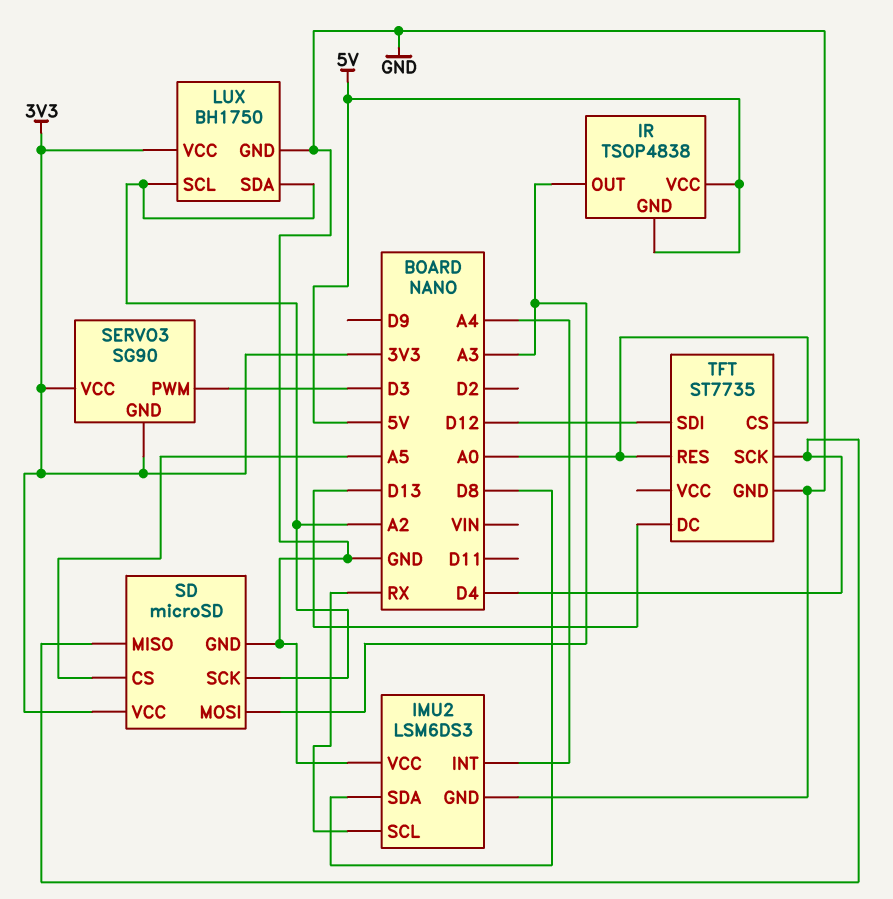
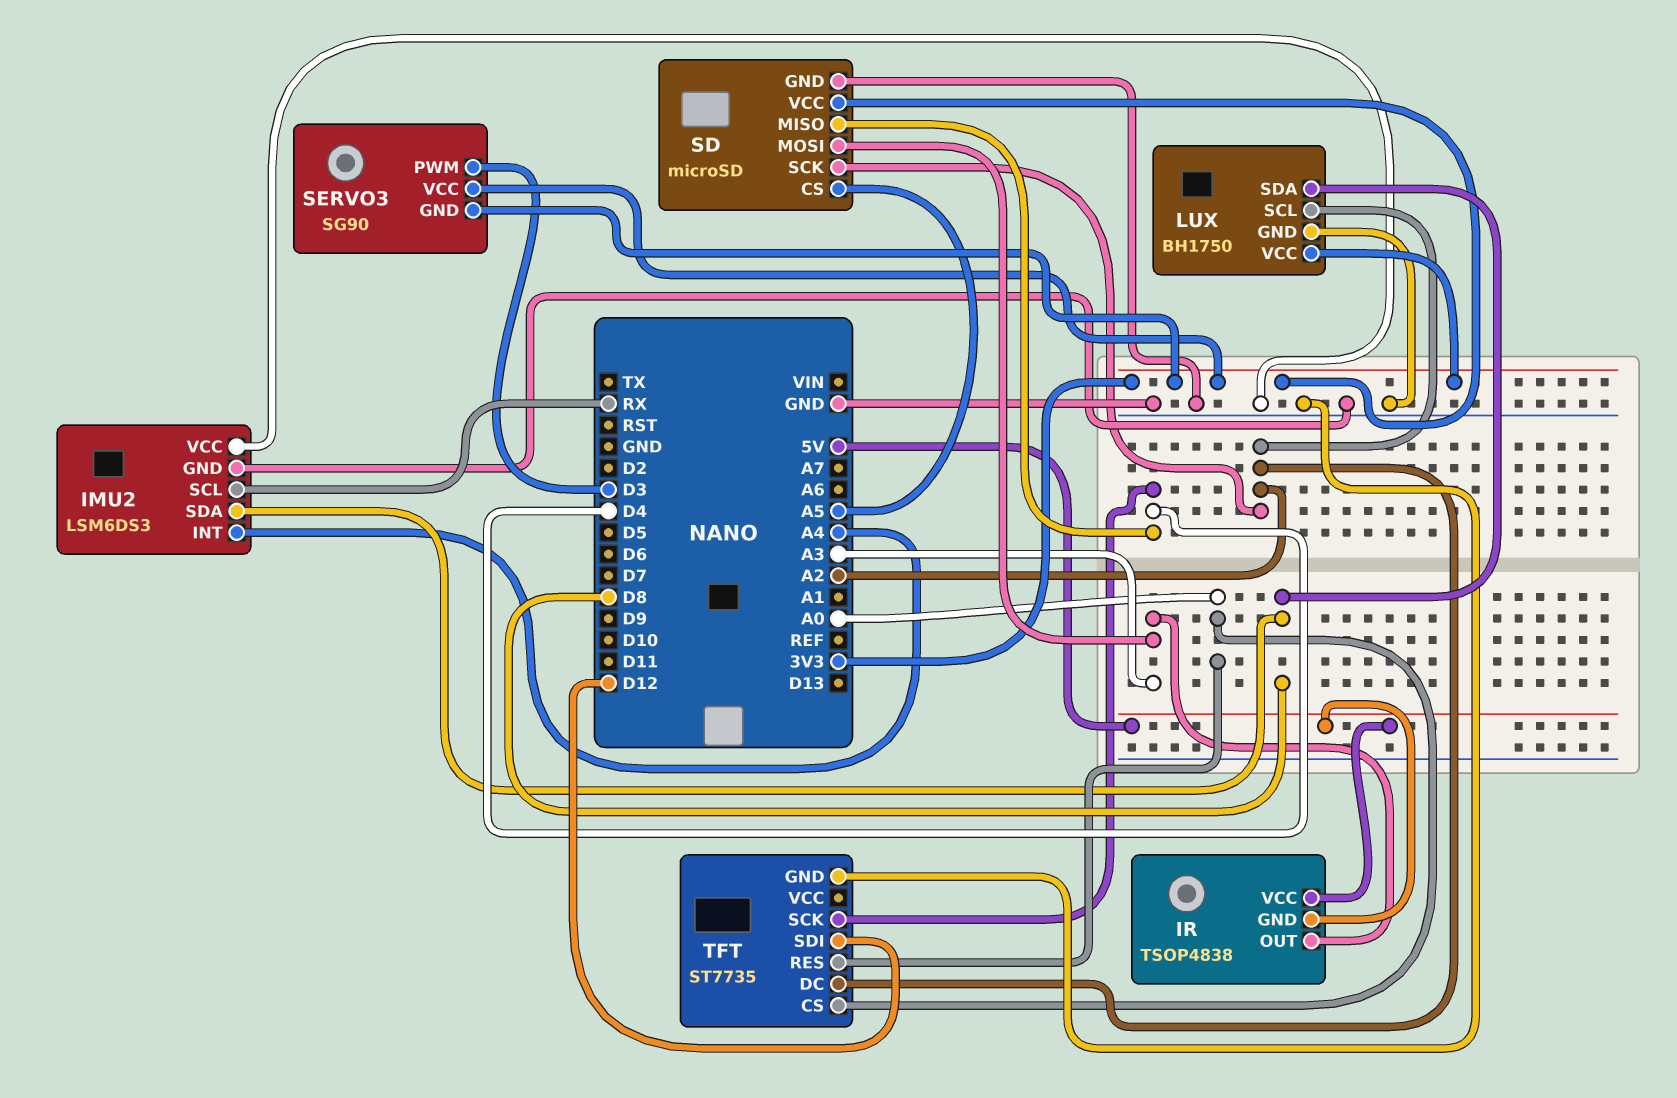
LUX pin SDA: A2 -> D8
TFT pin DC: D13 -> A2

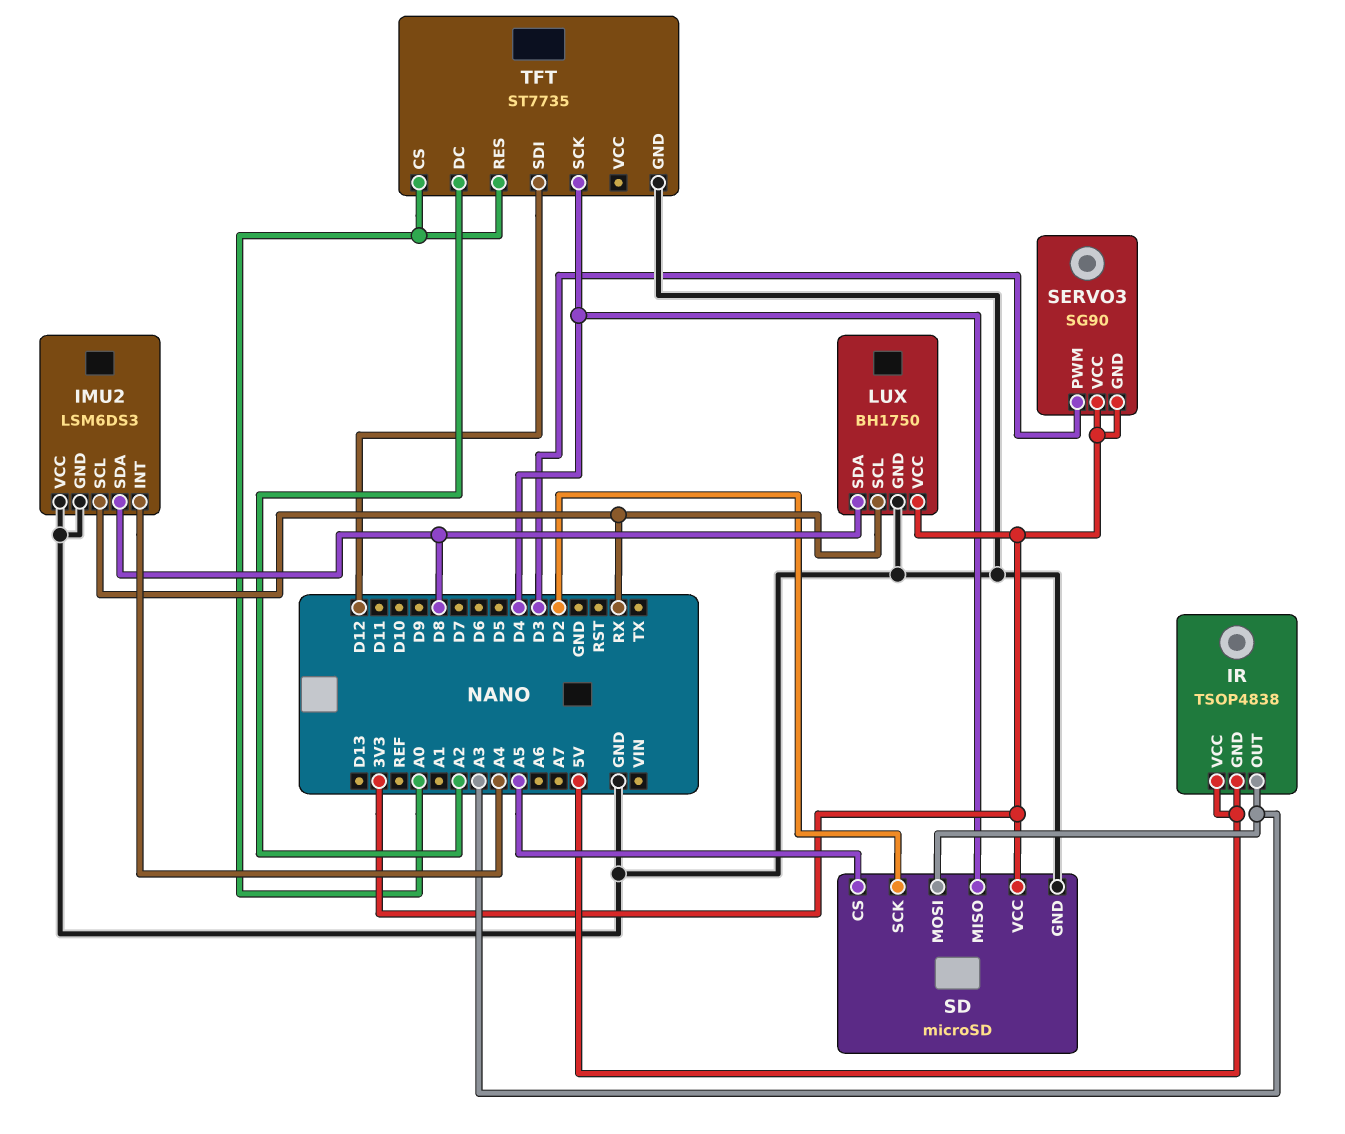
LUX pin SCL: A2 -> RX
SD pin SCK: A2 -> D2

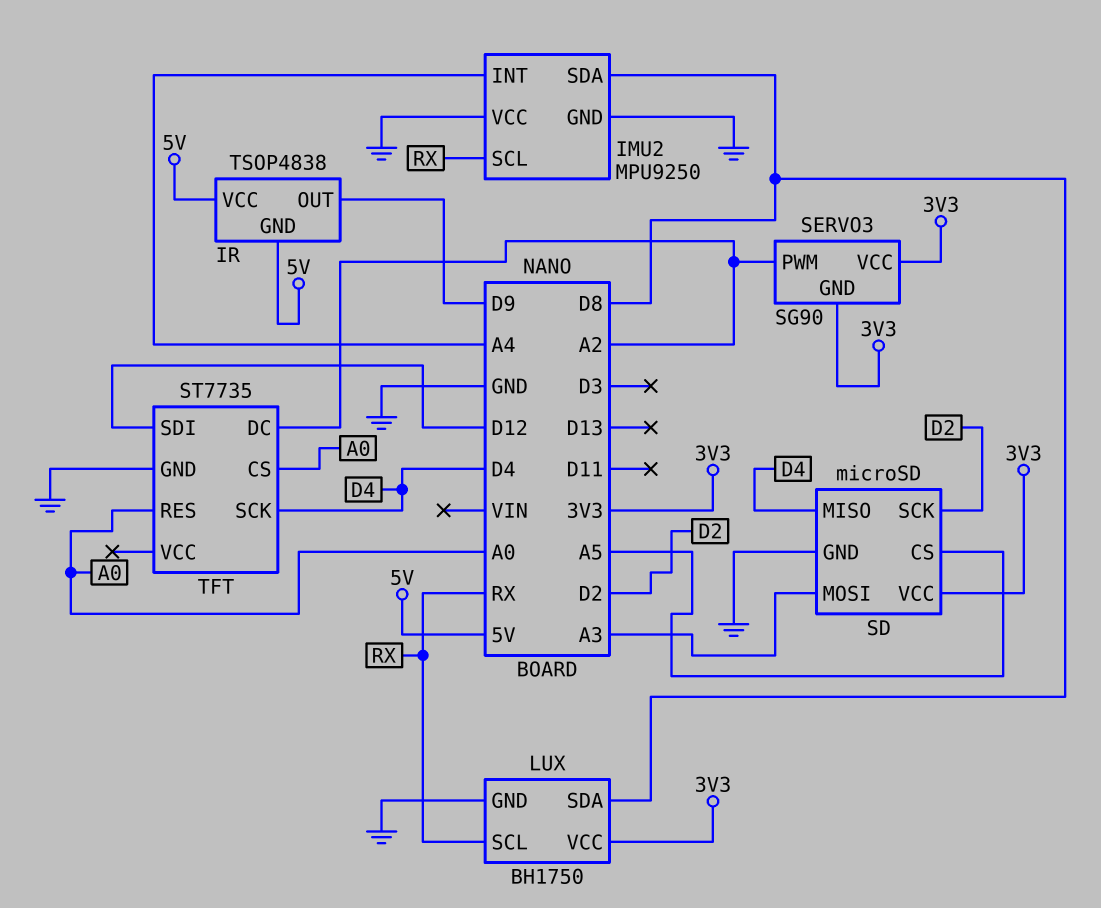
IMU2: LSM6DS3 -> MPU9250
IR pin OUT: A3 -> D9
SERVO3 pin PWM: D3 -> A2

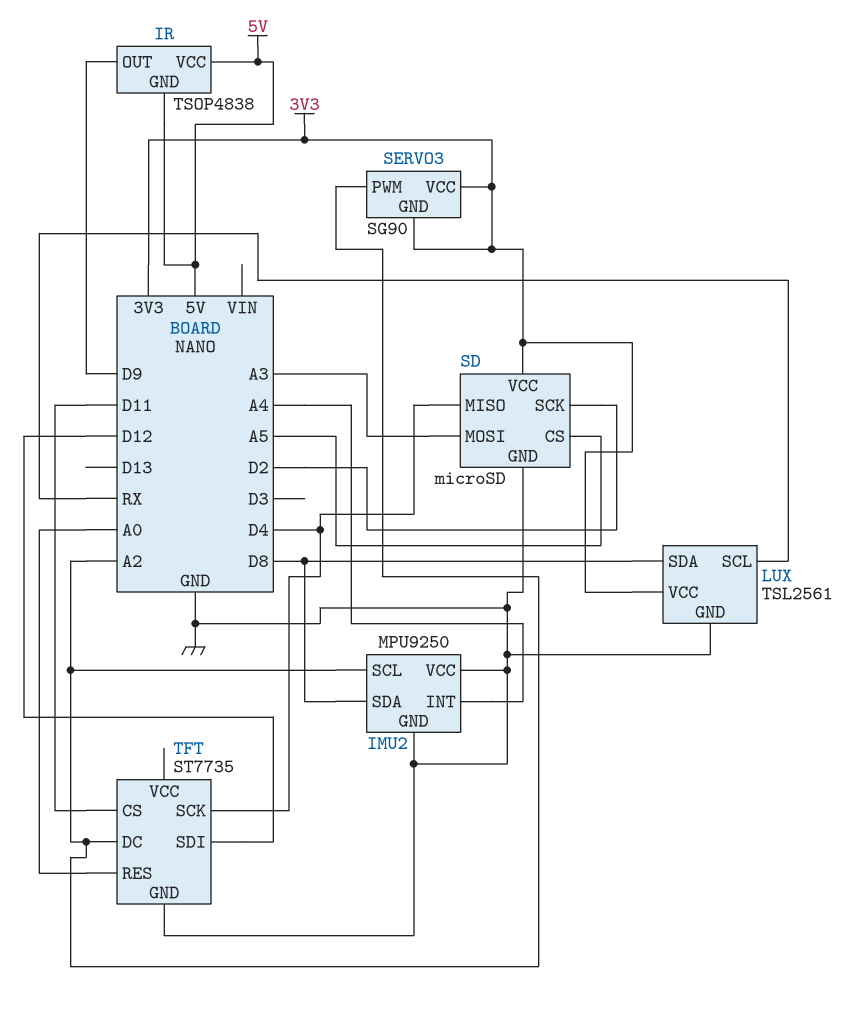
IMU2 pin SCL: RX -> A2
LUX: BH1750 -> TSL2561
TFT pin CS: A0 -> D11

